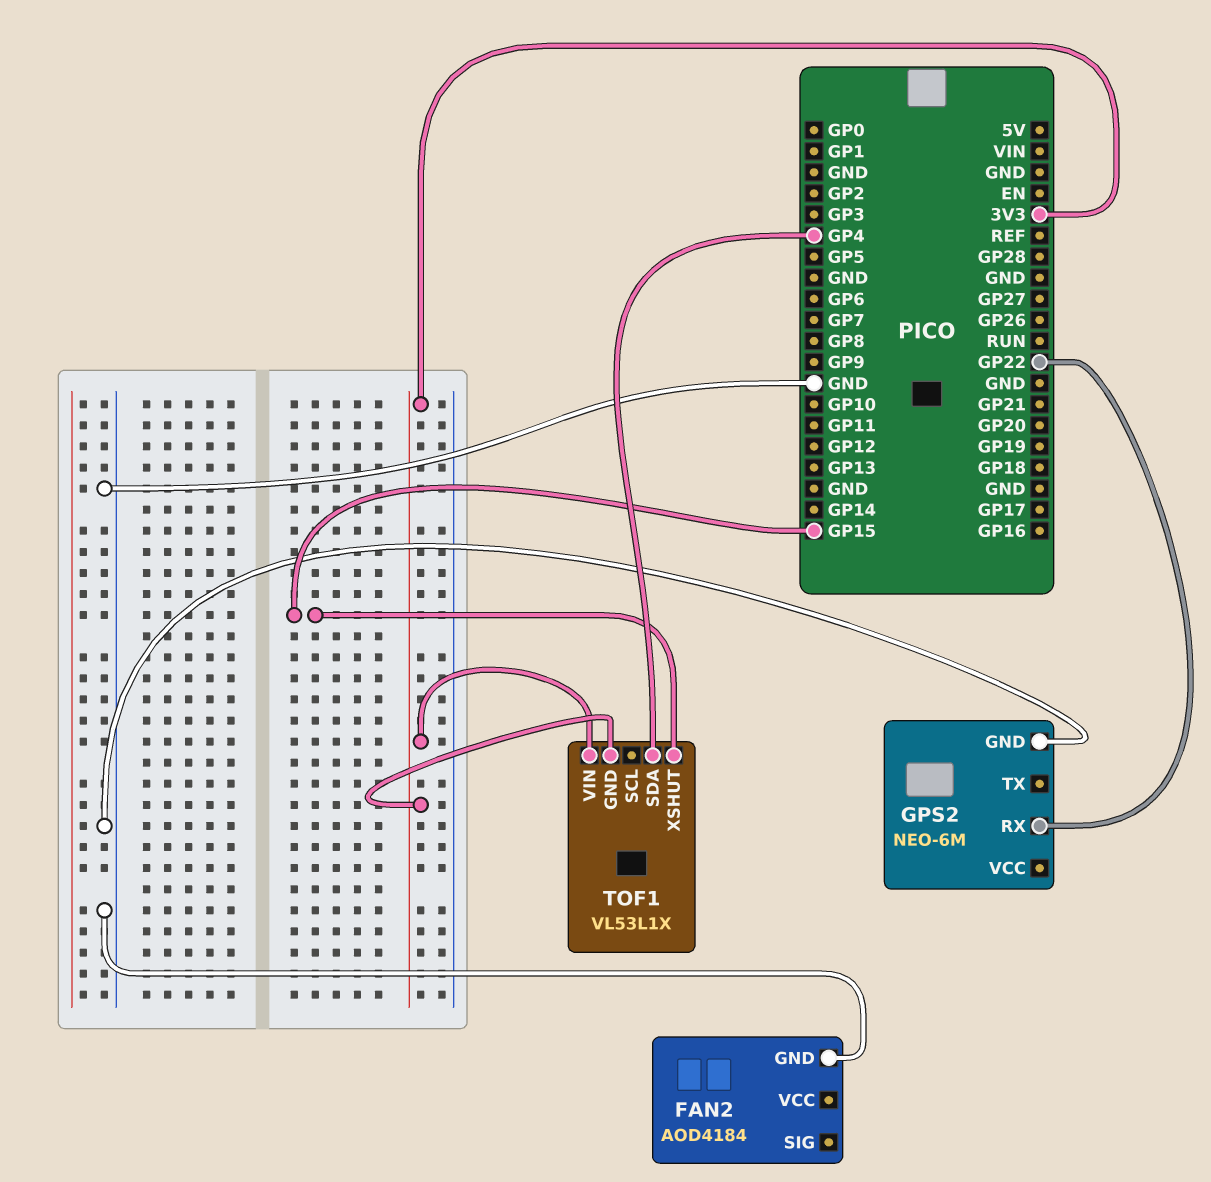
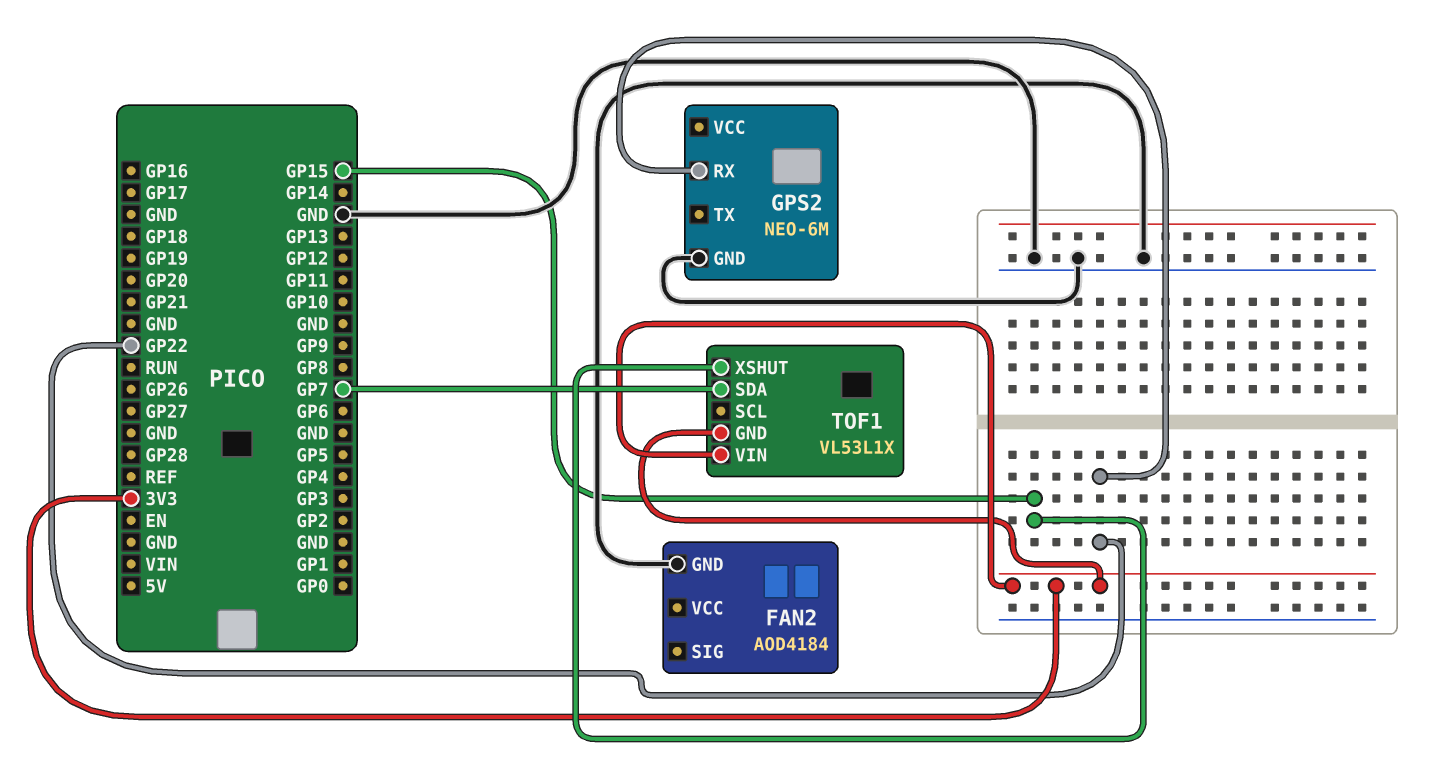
TOF1 pin SDA: GP4 -> GP7

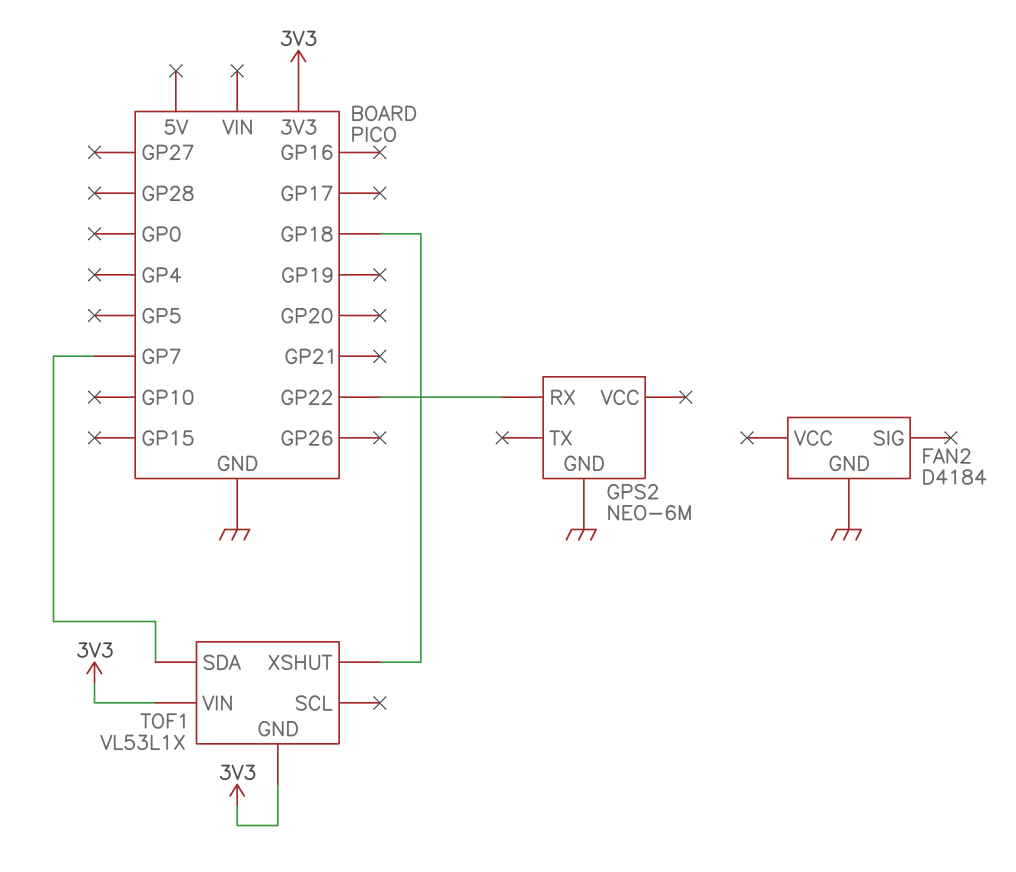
FAN2: AOD4184 -> D4184
TOF1 pin XSHUT: GP15 -> GP18

